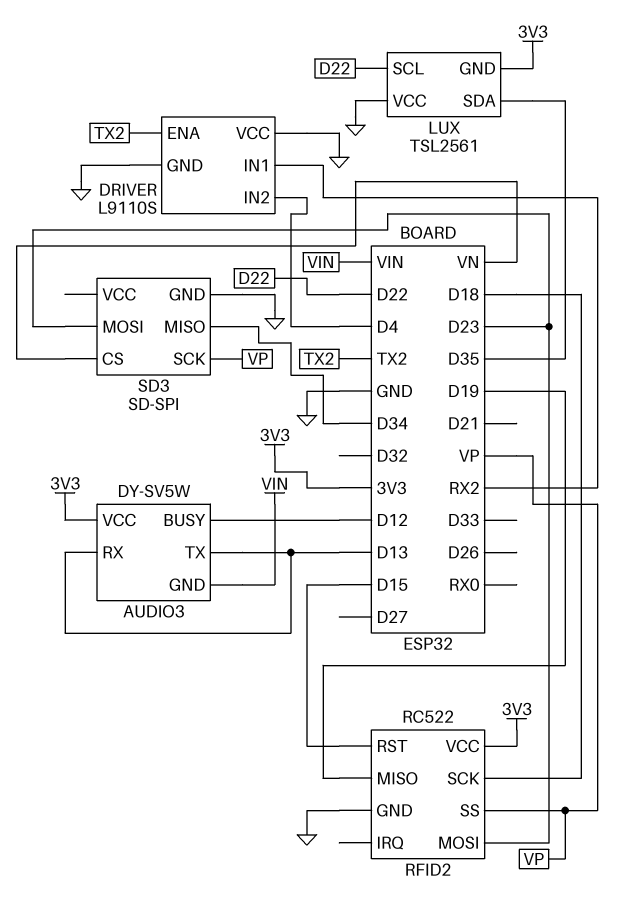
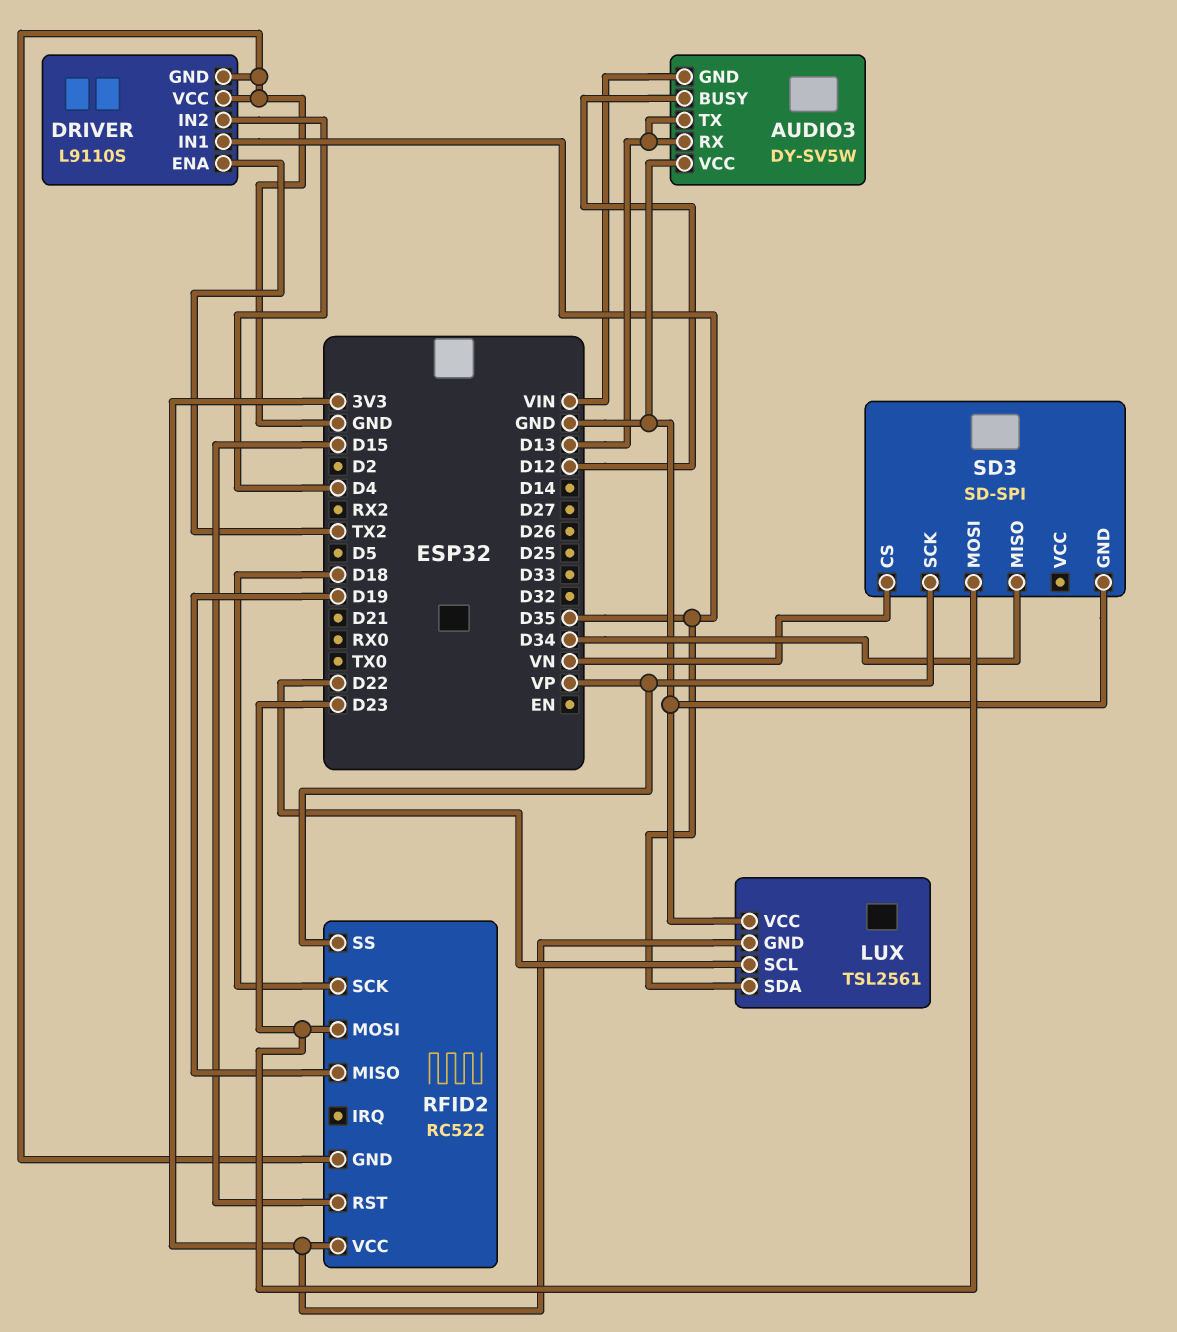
AUDIO3 pin VCC: 3V3 -> GND
DRIVER pin IN1: RX2 -> D35

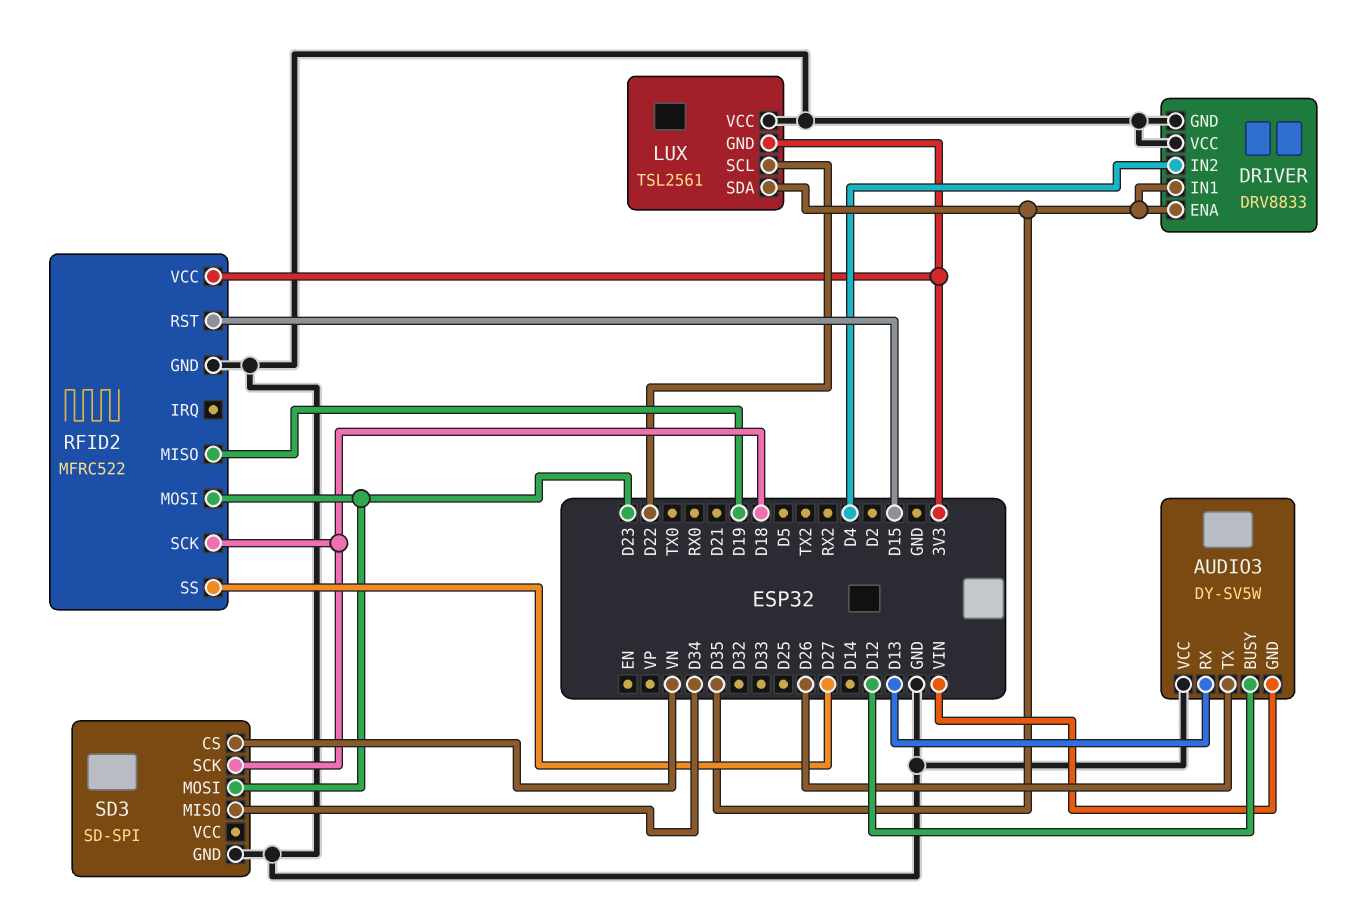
AUDIO3 pin TX: D13 -> D26
DRIVER: L9110S -> DRV8833
DRIVER pin ENA: TX2 -> D35
RFID2: RC522 -> MFRC522
RFID2 pin SS: VP -> D27
SD3 pin SCK: VP -> D18

